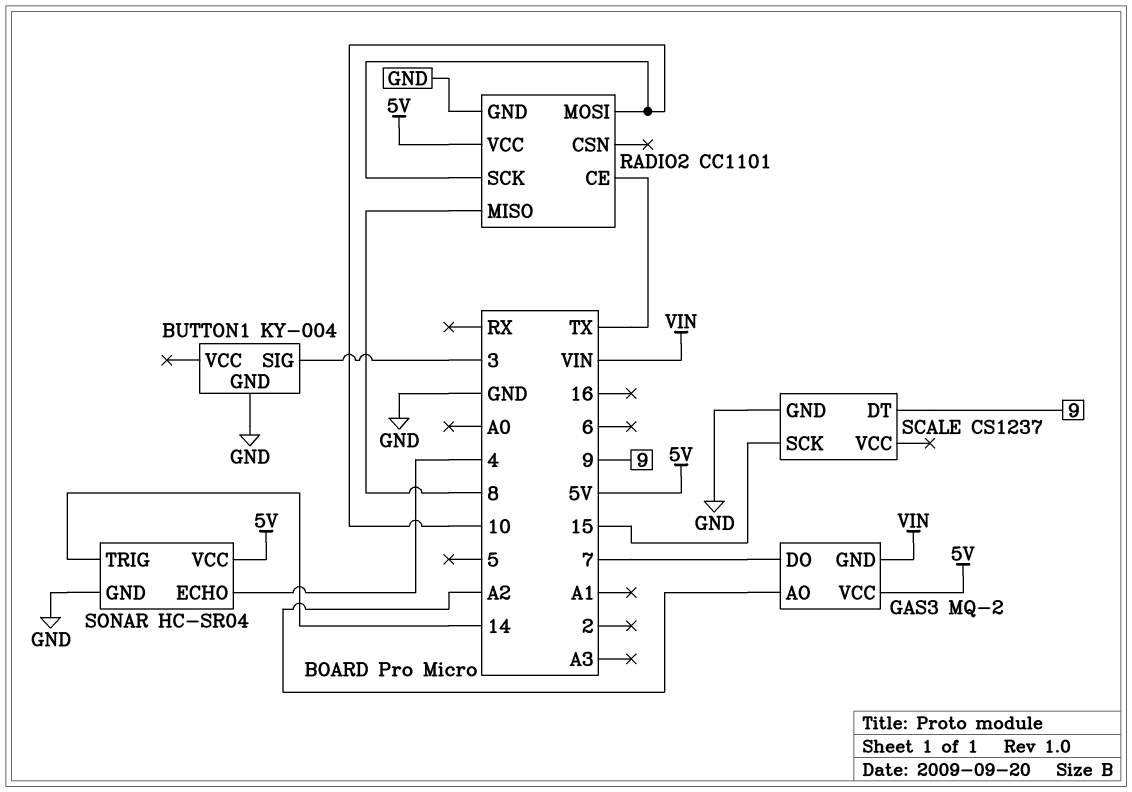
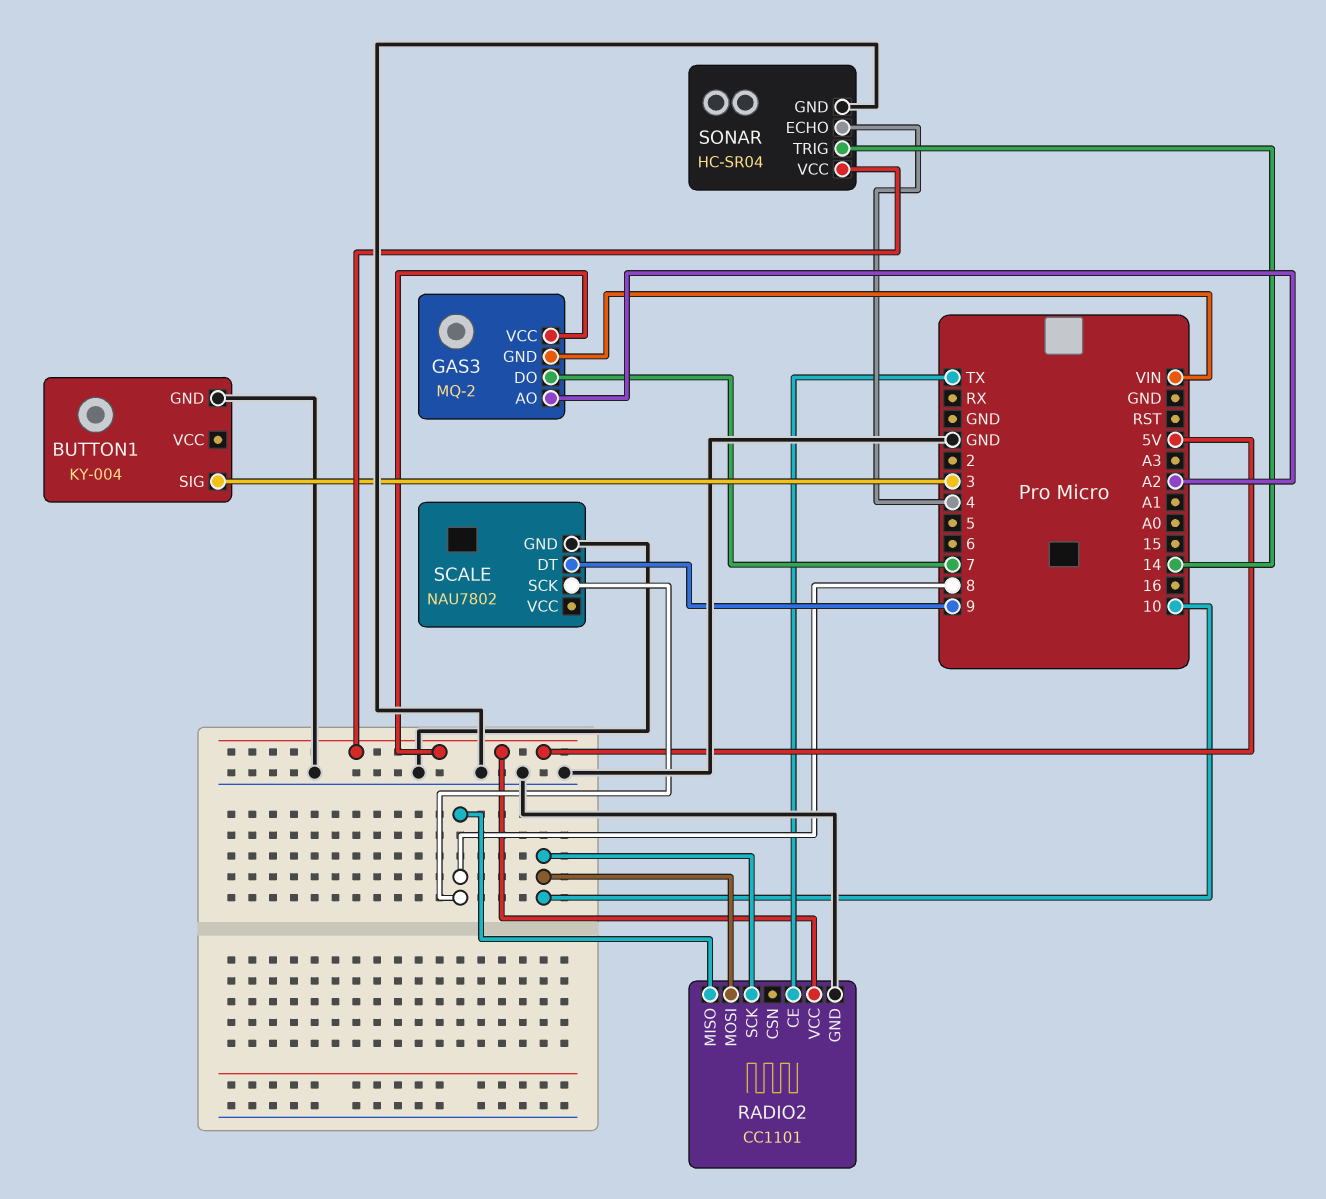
SCALE: CS1237 -> NAU7802
SCALE pin SCK: 15 -> 8

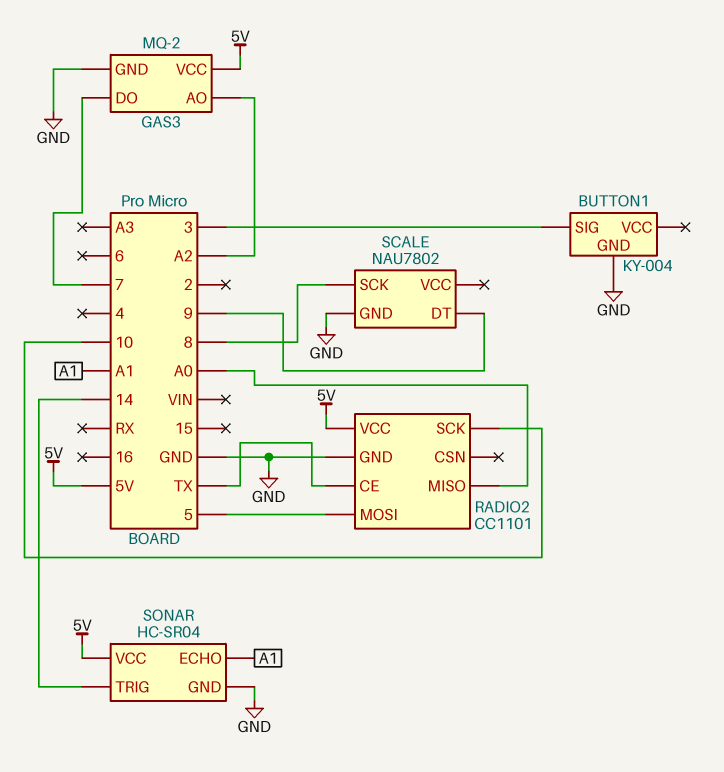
GAS3 pin GND: VIN -> GND
RADIO2 pin MISO: 8 -> A0
RADIO2 pin MOSI: 10 -> 5
SONAR pin ECHO: 4 -> A1

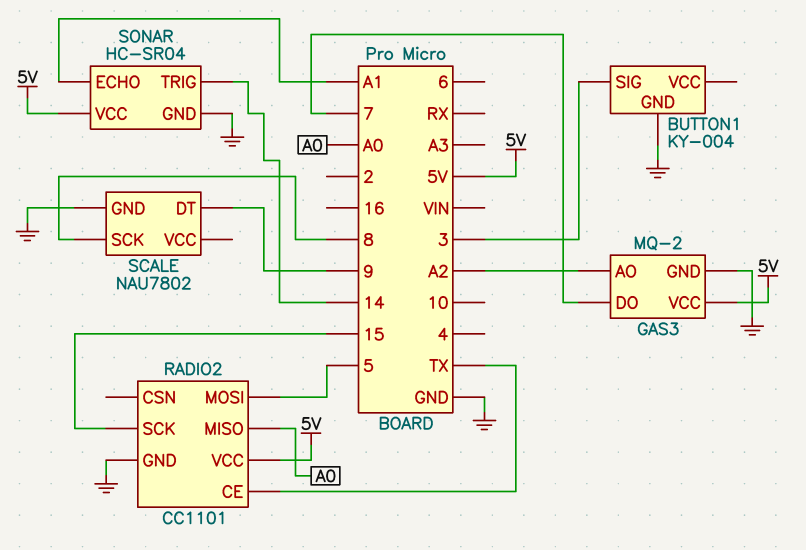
RADIO2 pin SCK: 10 -> 15

